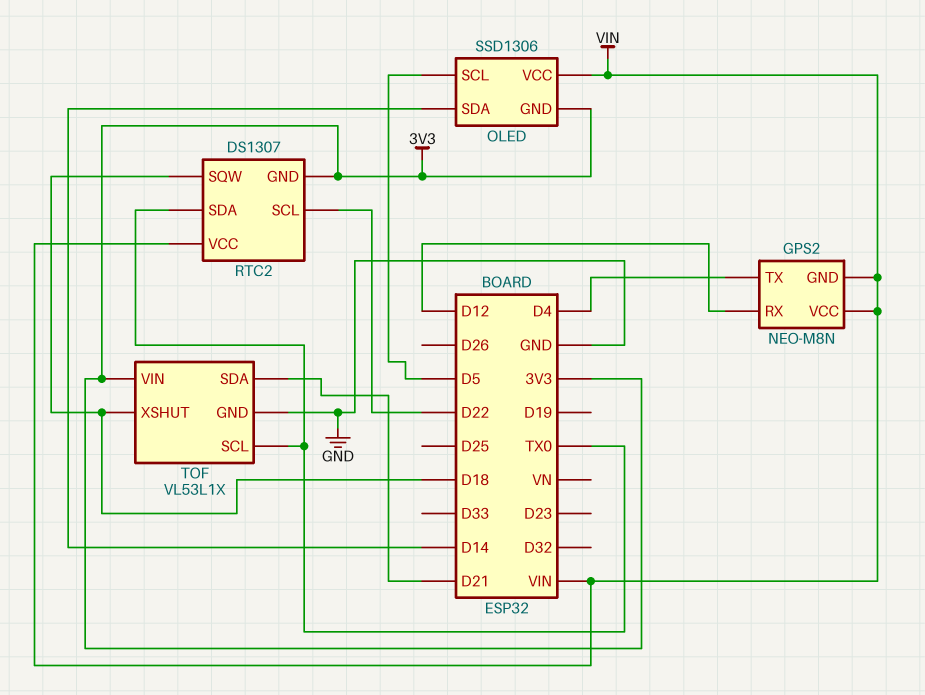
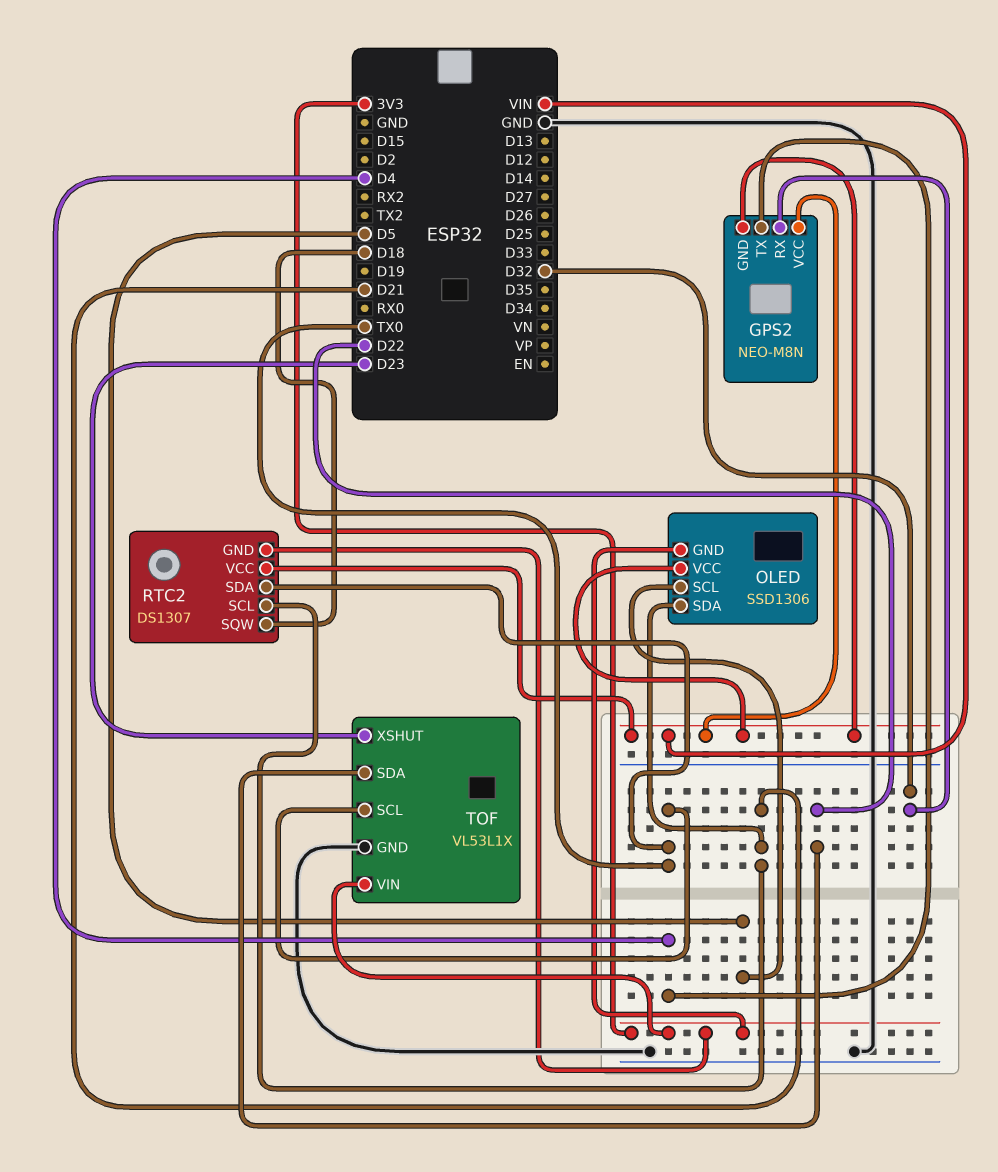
GPS2 pin RX: D12 -> D32
OLED pin SDA: D14 -> D21
RTC2 pin SCL: D22 -> D21
TOF pin SDA: D21 -> D22
TOF pin XSHUT: D18 -> D23

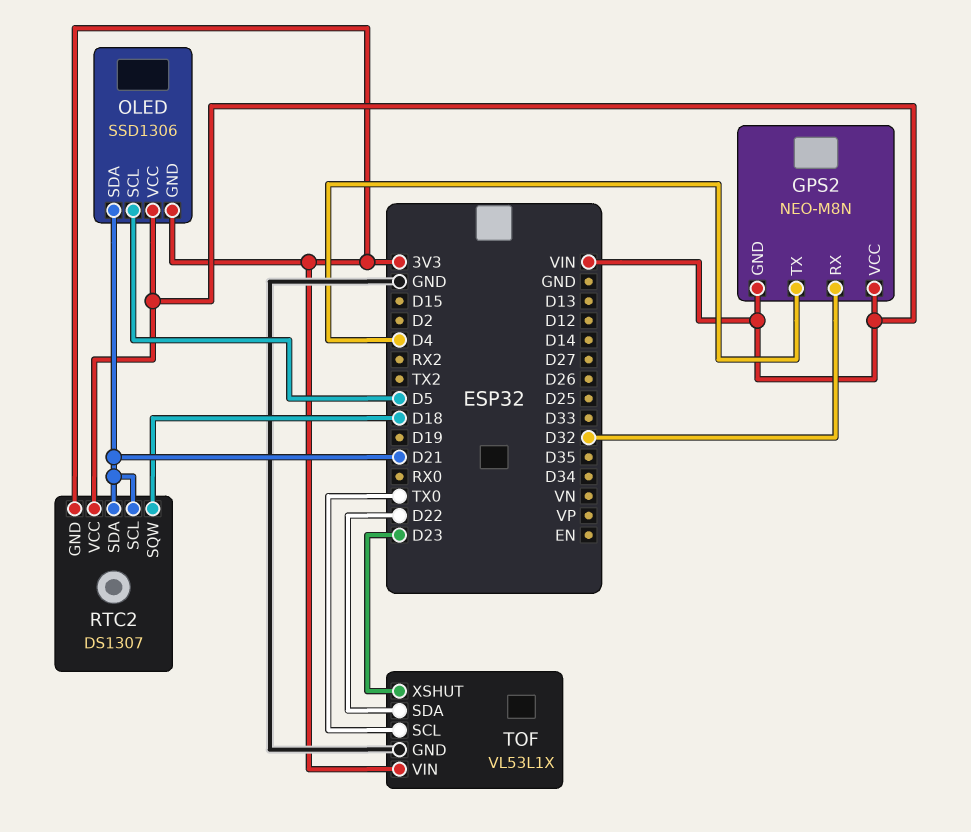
RTC2 pin SDA: TX0 -> D21

